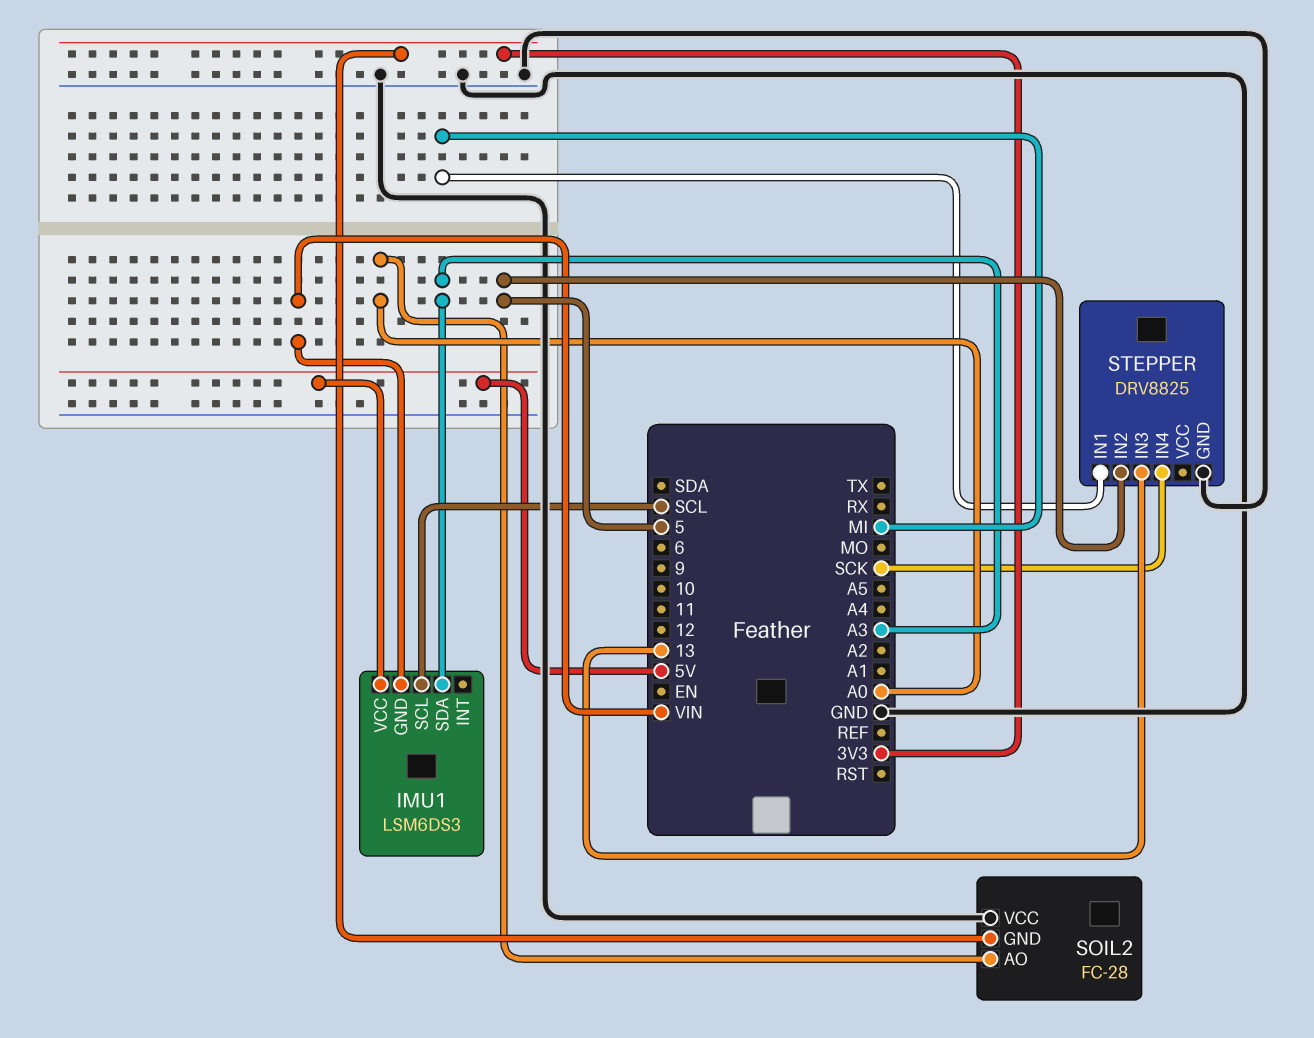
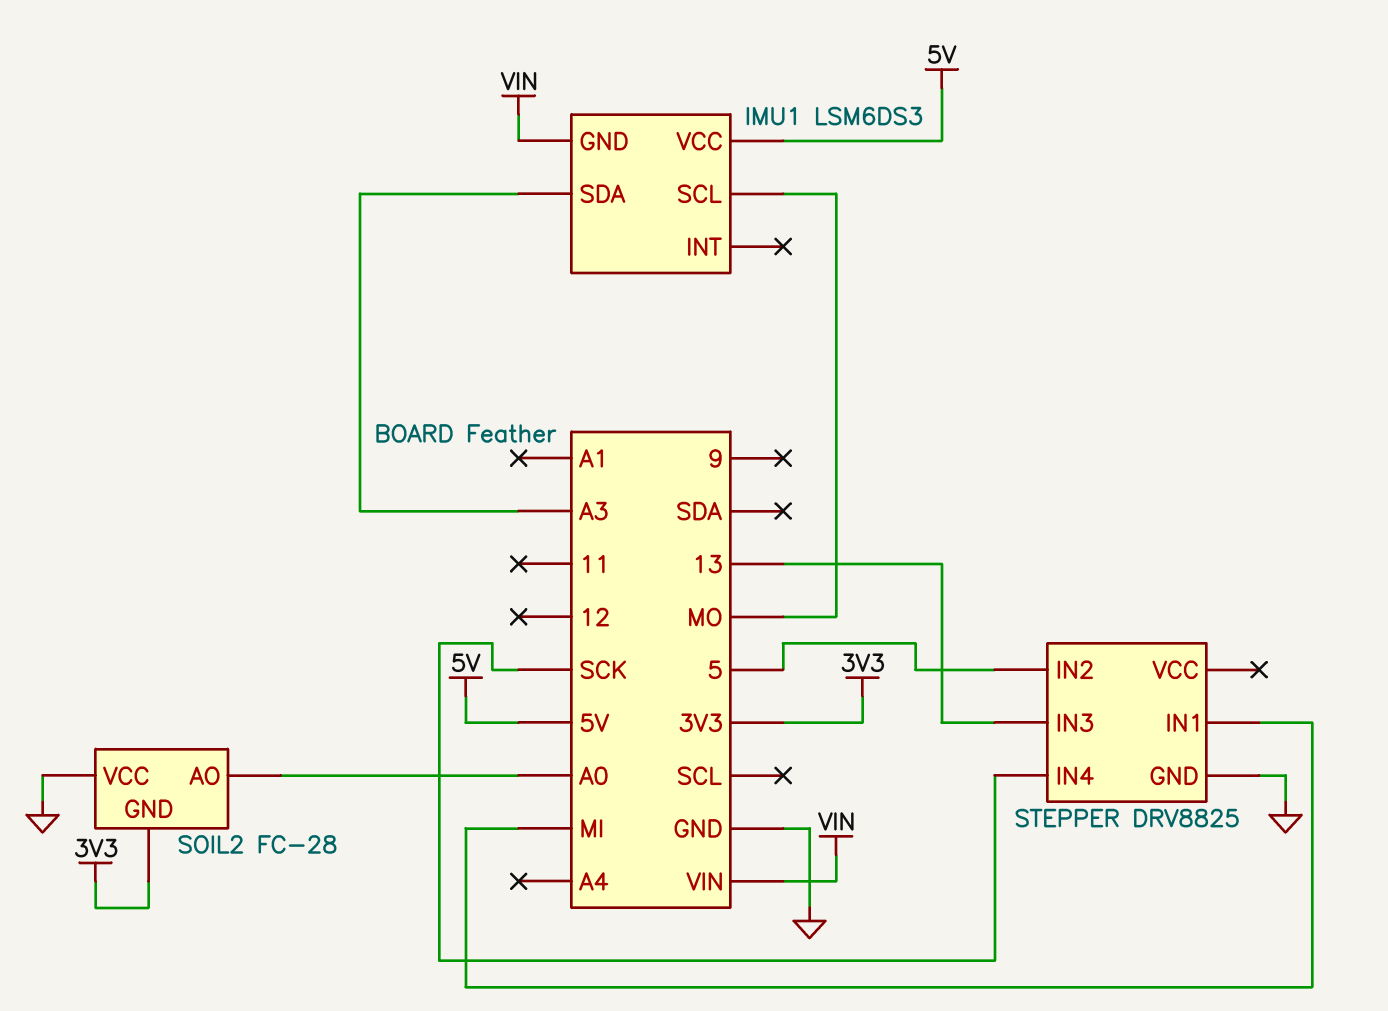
IMU1 pin SCL: SCL -> MO

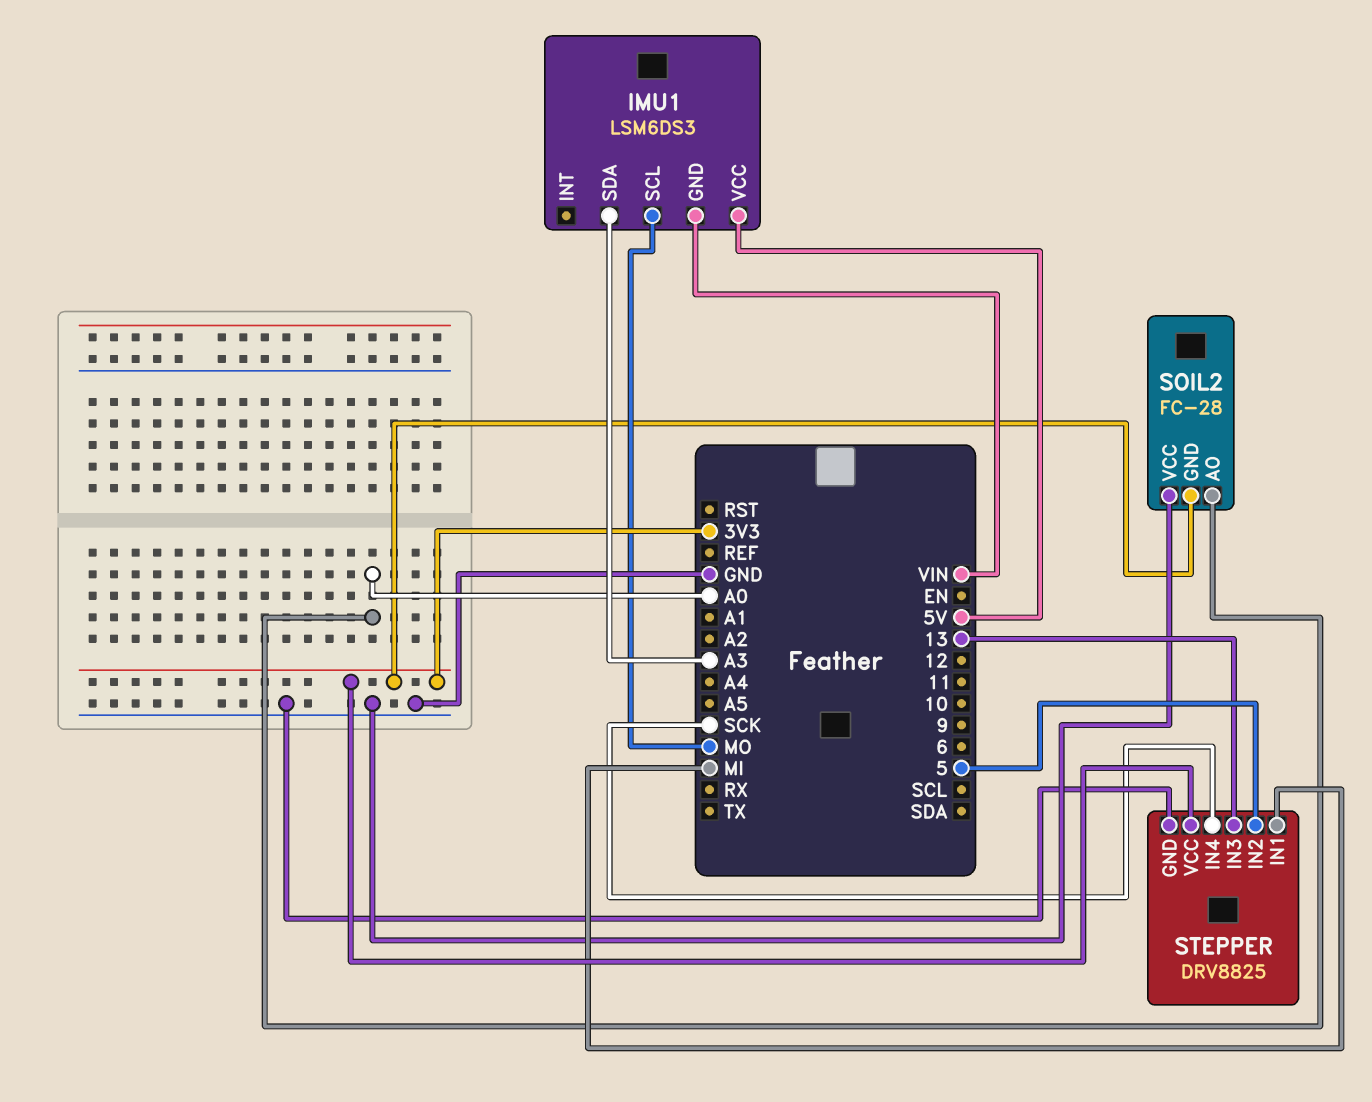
STEPPER pin VCC: none -> 3V3

